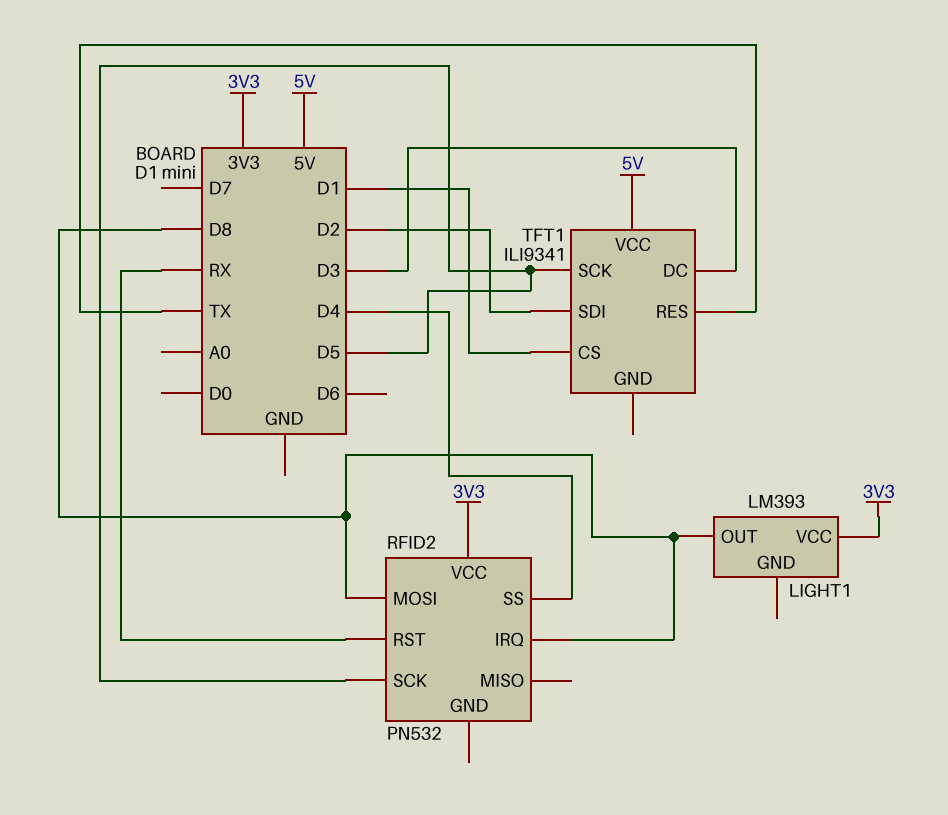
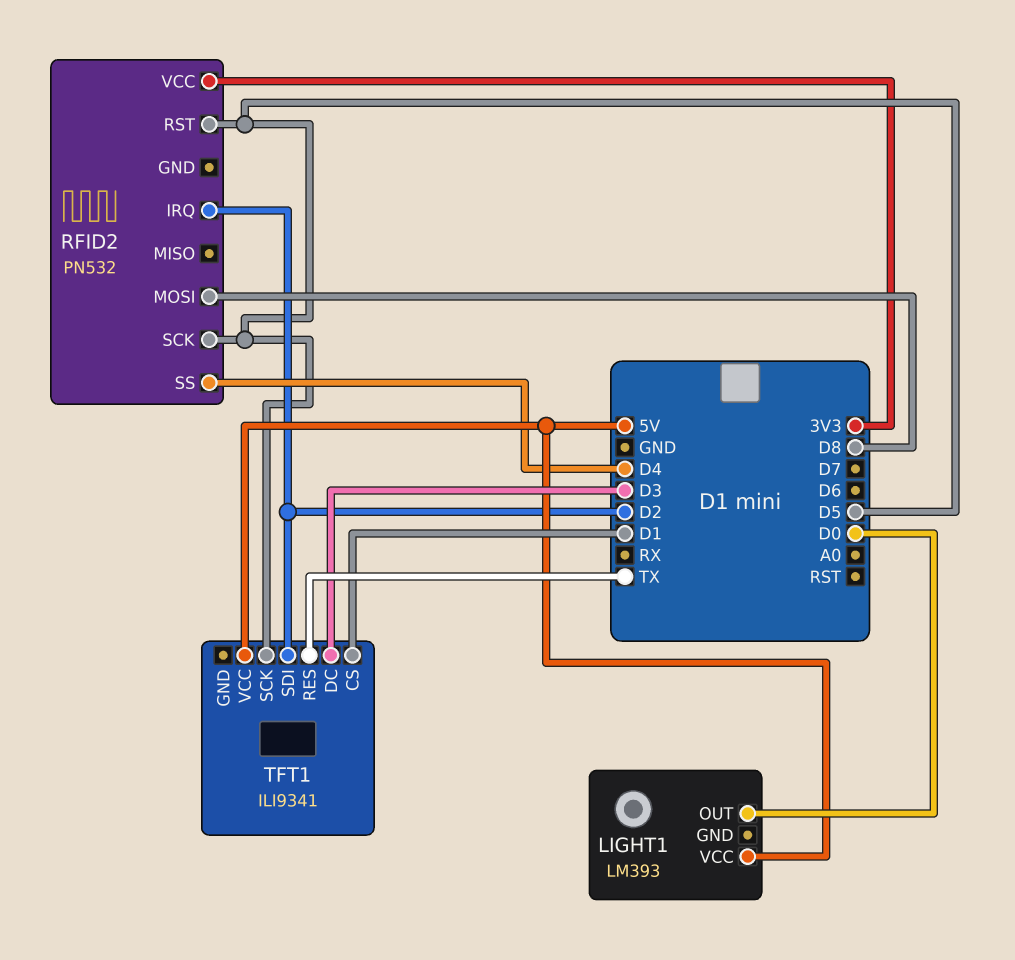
LIGHT1 pin OUT: D8 -> D0
LIGHT1 pin VCC: 3V3 -> 5V
RFID2 pin IRQ: D8 -> D2
RFID2 pin RST: RX -> D5

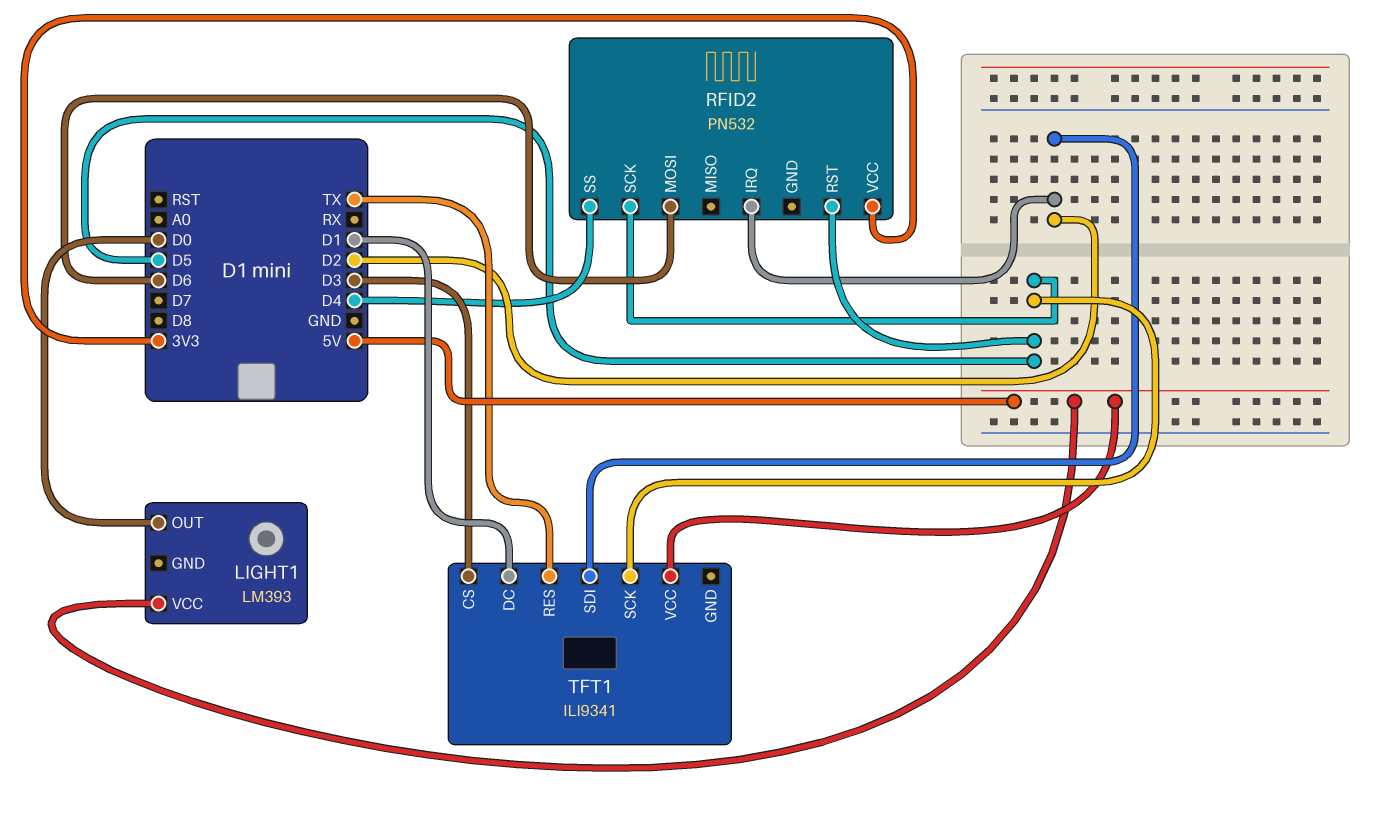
RFID2 pin MOSI: D8 -> D6
TFT1 pin CS: D1 -> D3
TFT1 pin DC: D3 -> D1

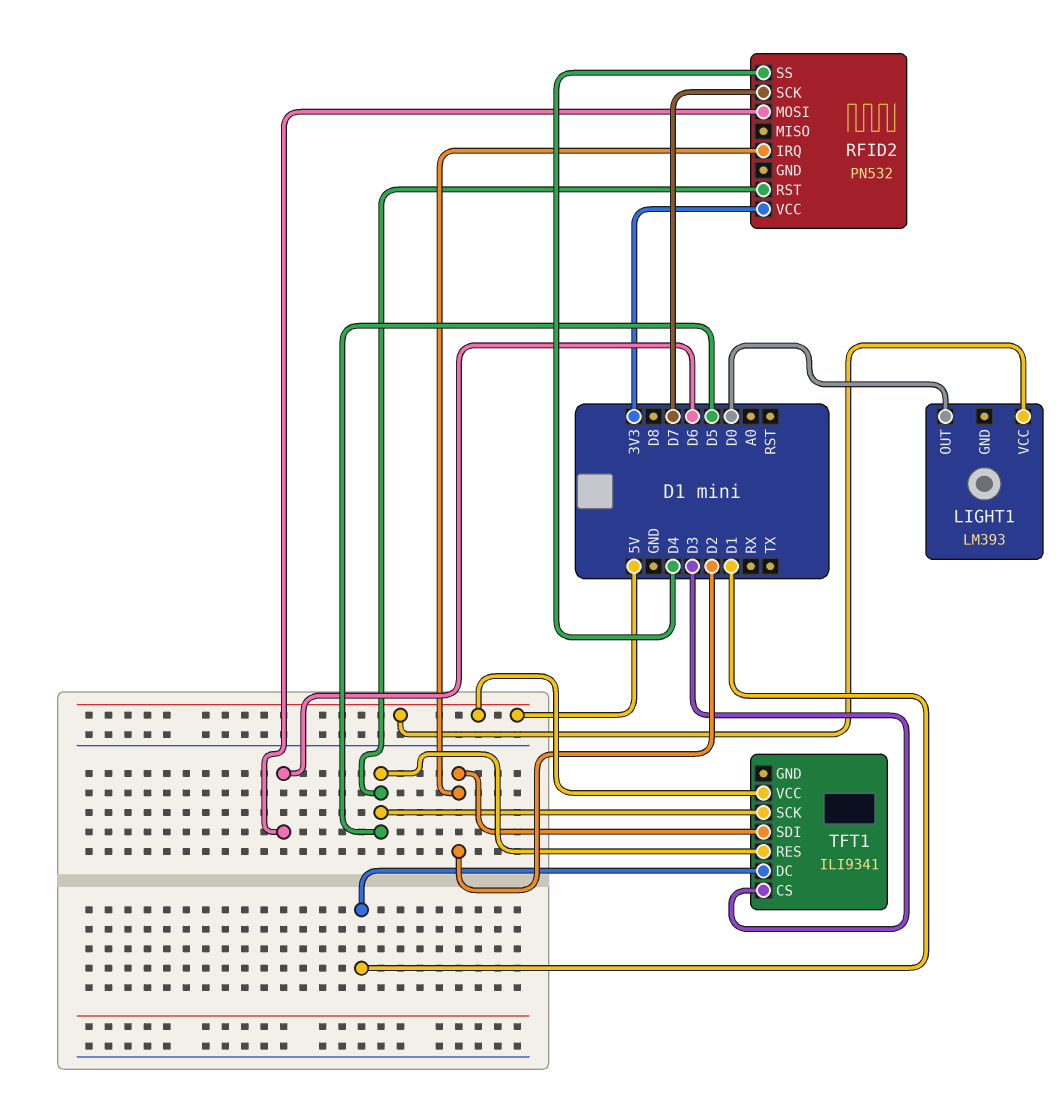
RFID2 pin SCK: D5 -> D7
TFT1 pin RES: TX -> D5

